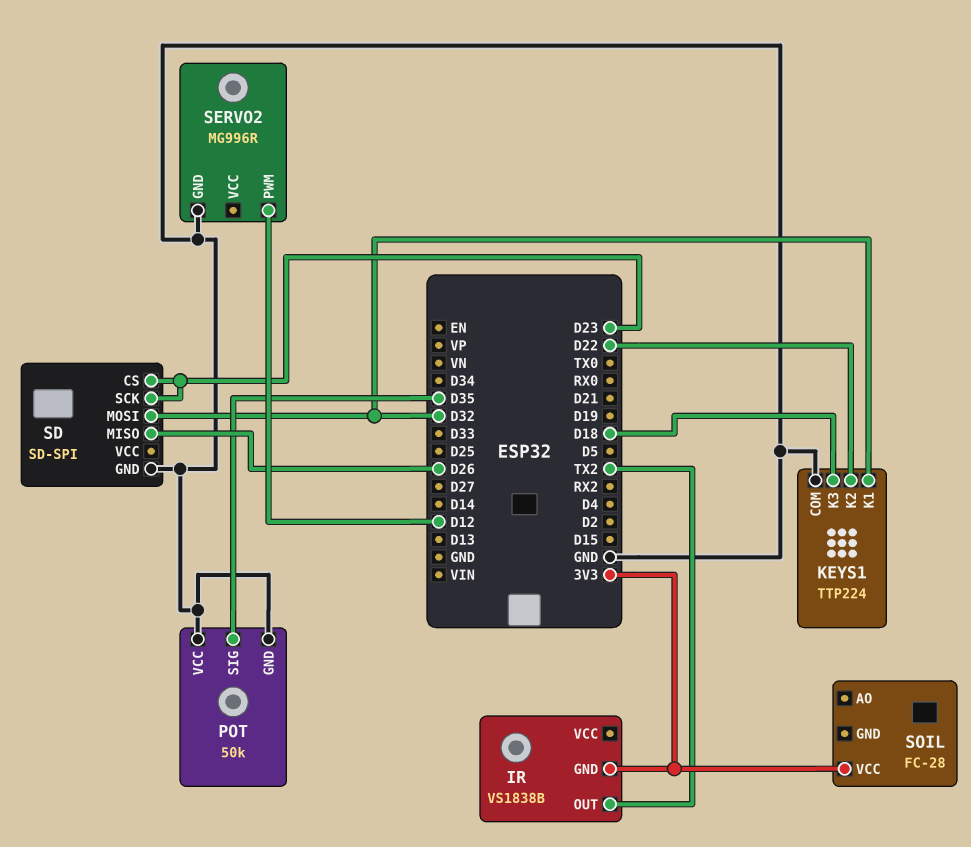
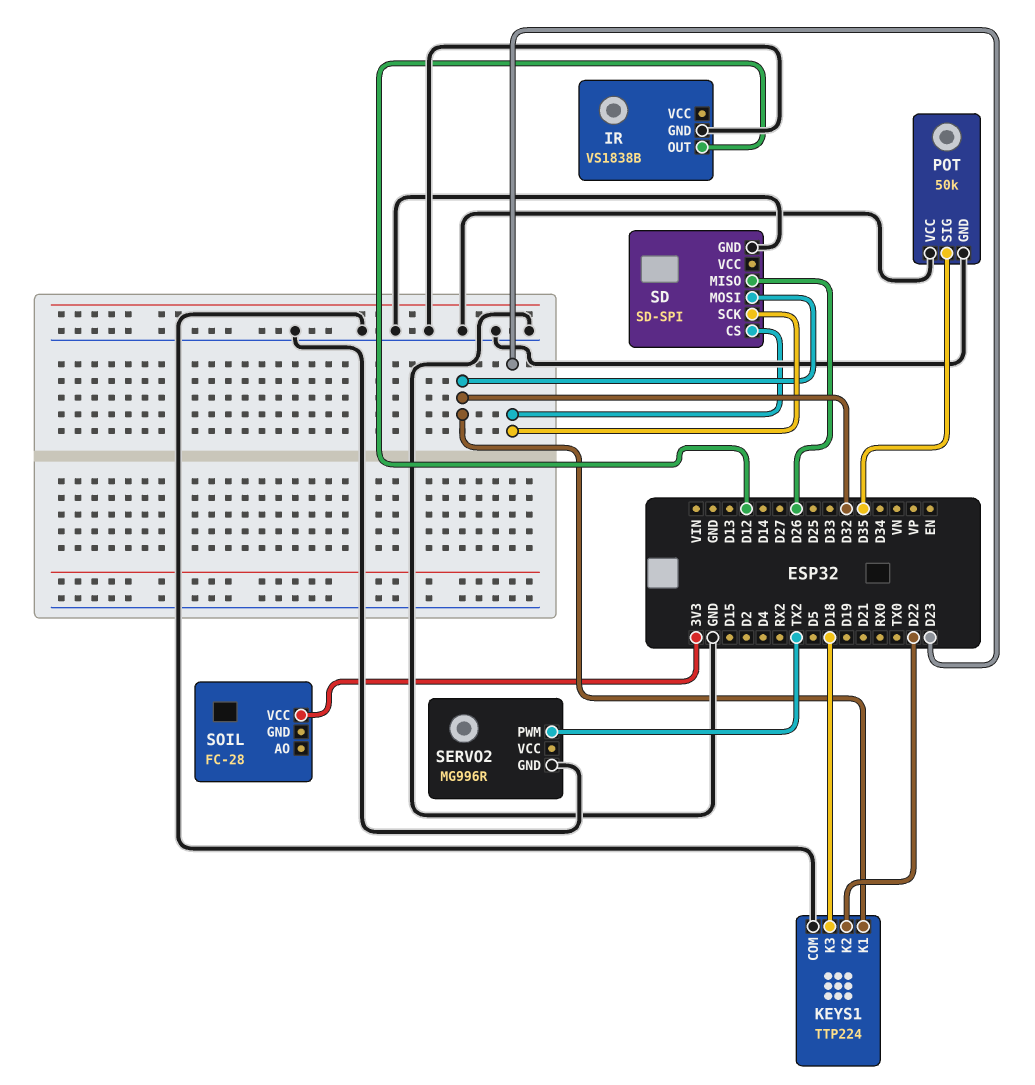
IR pin GND: 3V3 -> GND
IR pin OUT: TX2 -> D12
SERVO2 pin PWM: D12 -> TX2

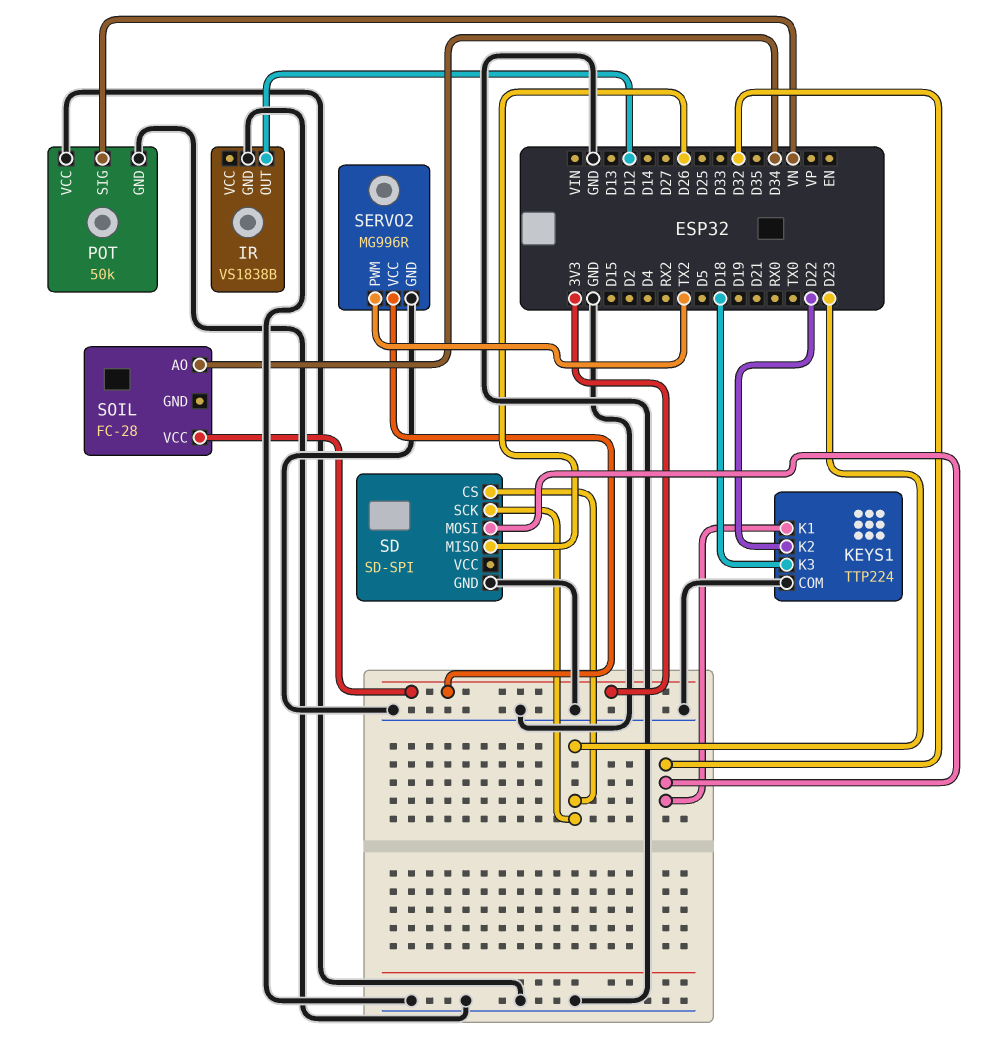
POT pin SIG: D35 -> VN
SERVO2 pin VCC: none -> 3V3
SOIL pin AO: none -> D34

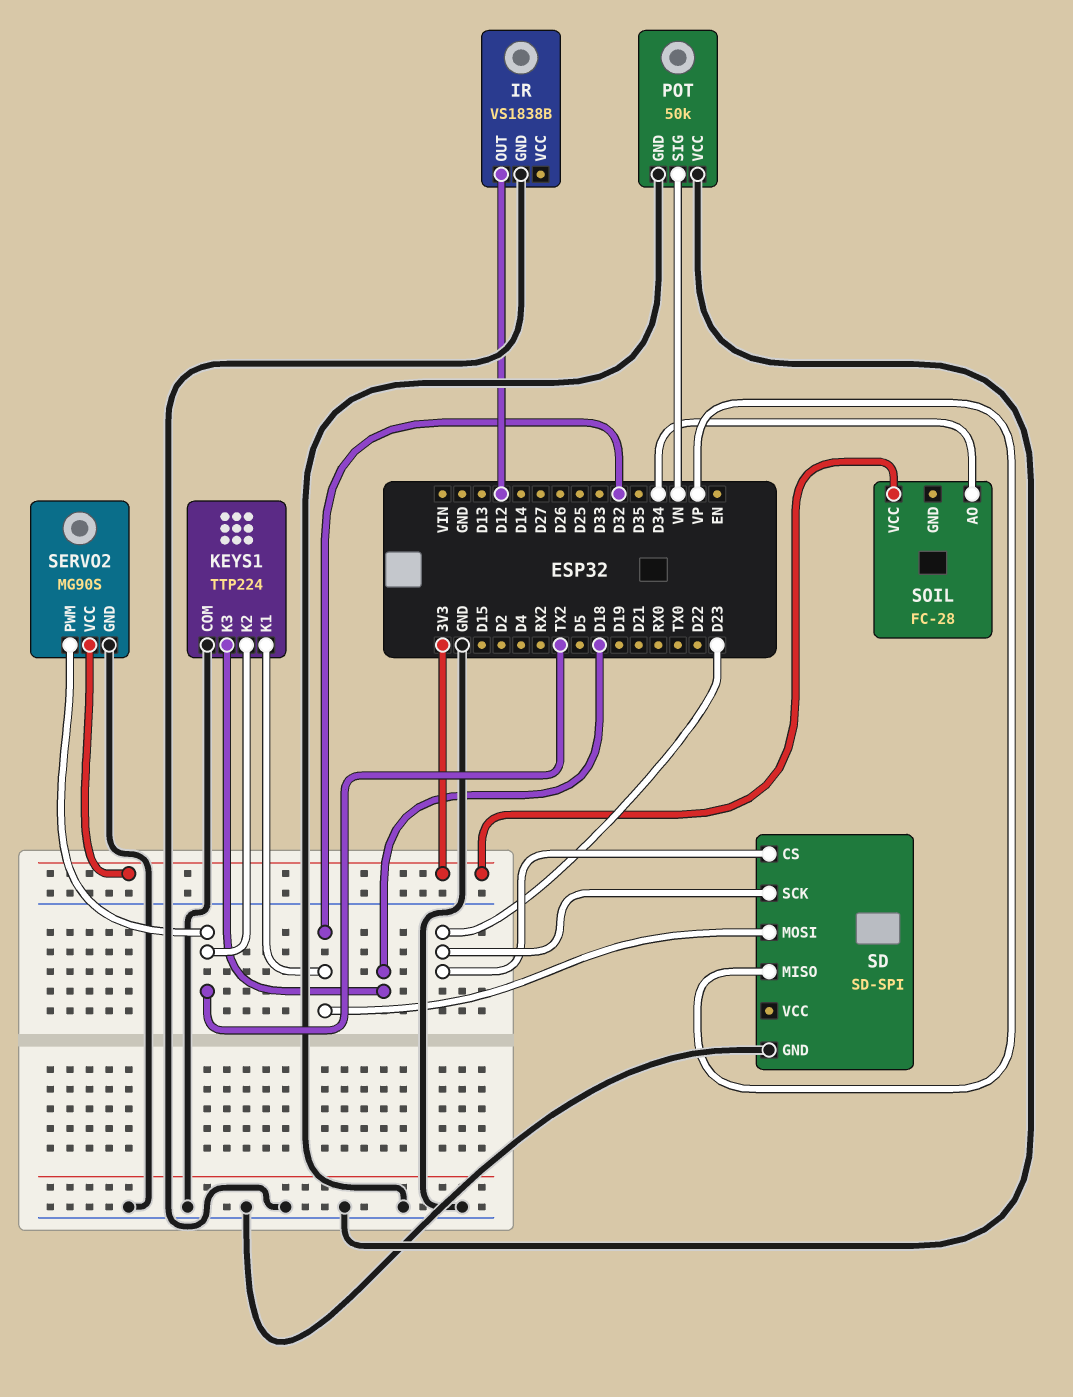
KEYS1 pin K2: D22 -> TX2
SD pin MISO: D26 -> VP
SERVO2: MG996R -> MG90S

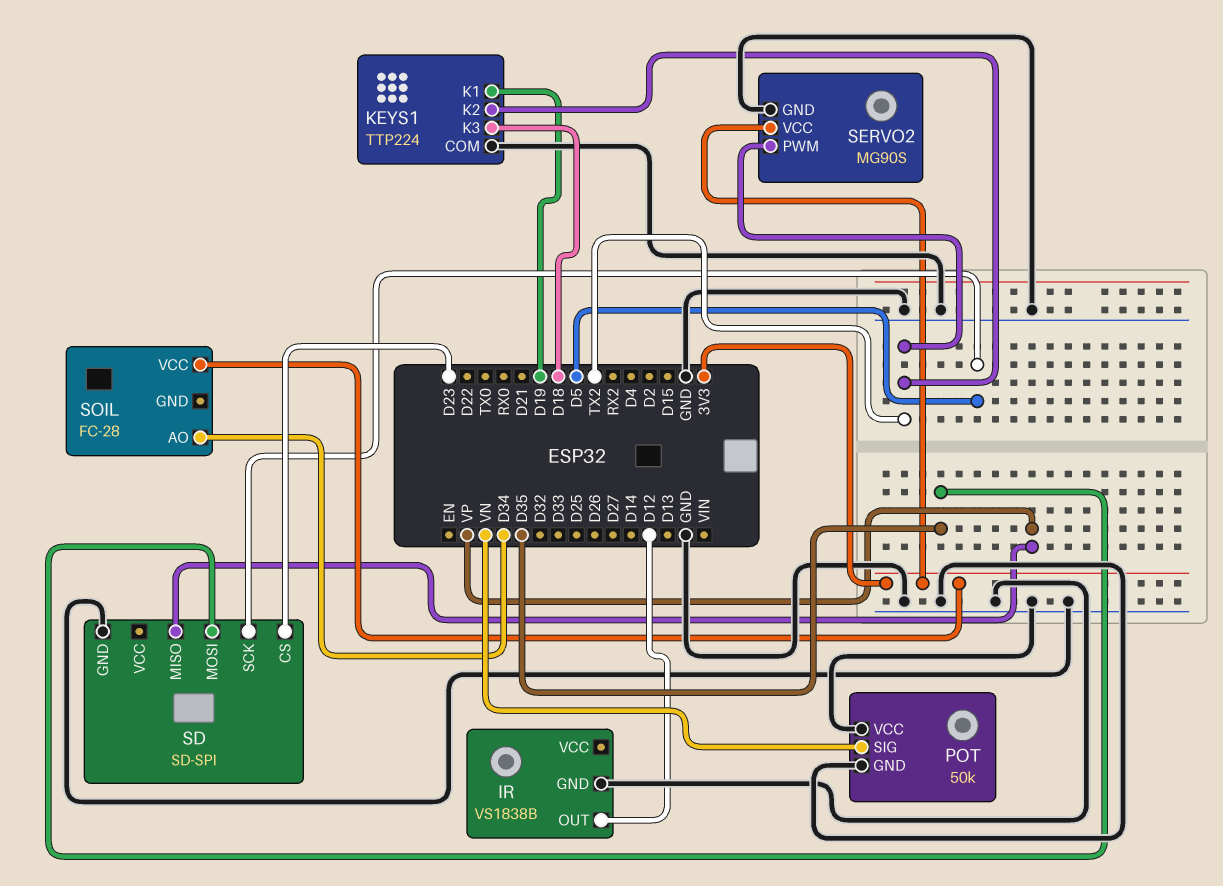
KEYS1 pin K1: D32 -> D19
SD pin MOSI: D32 -> D35
SD pin SCK: D23 -> D5

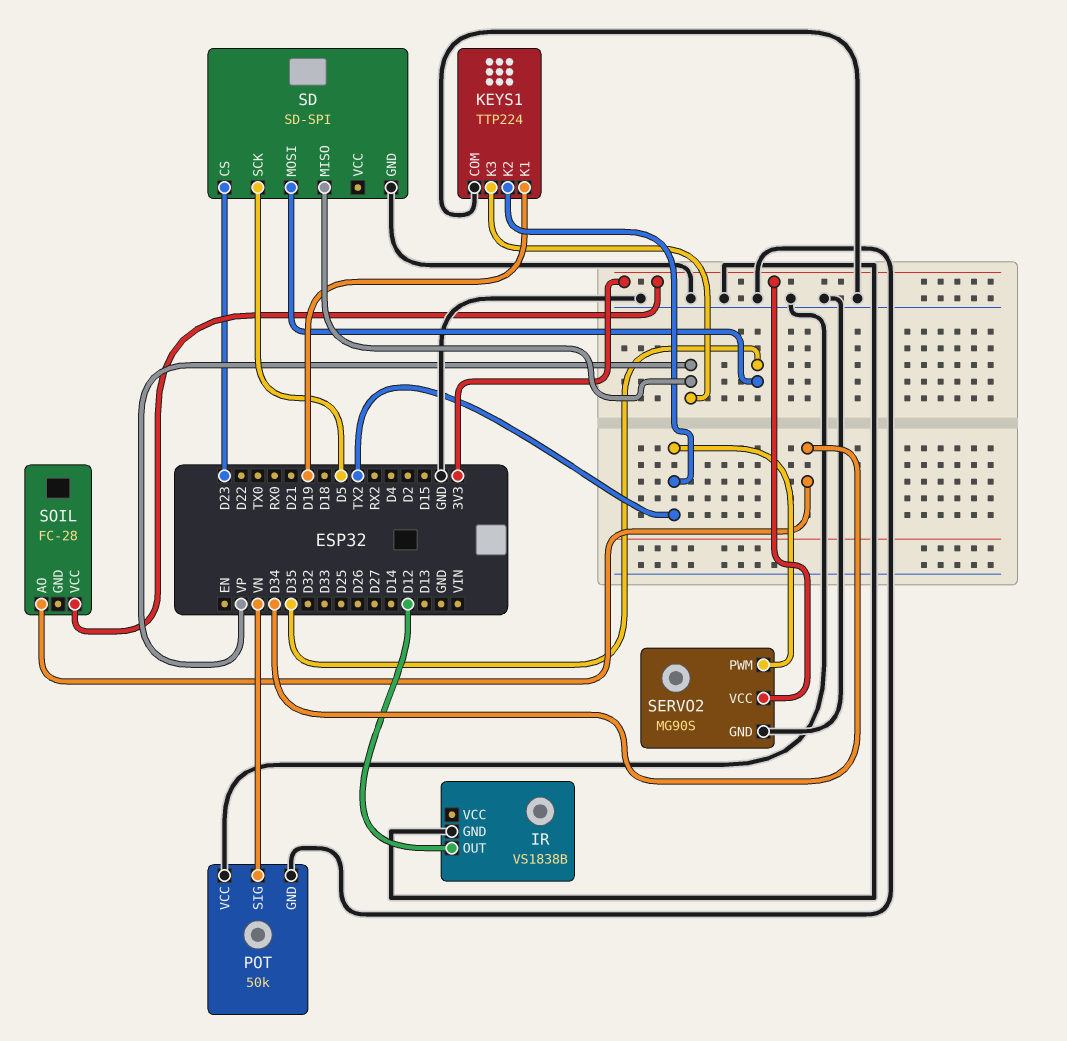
KEYS1 pin K3: D18 -> VP

